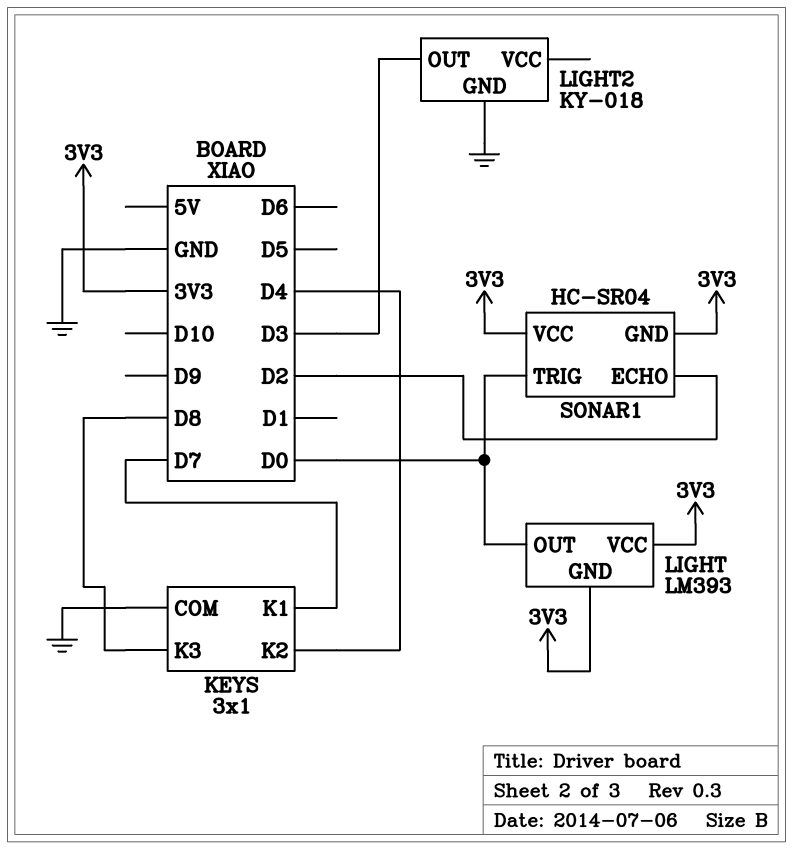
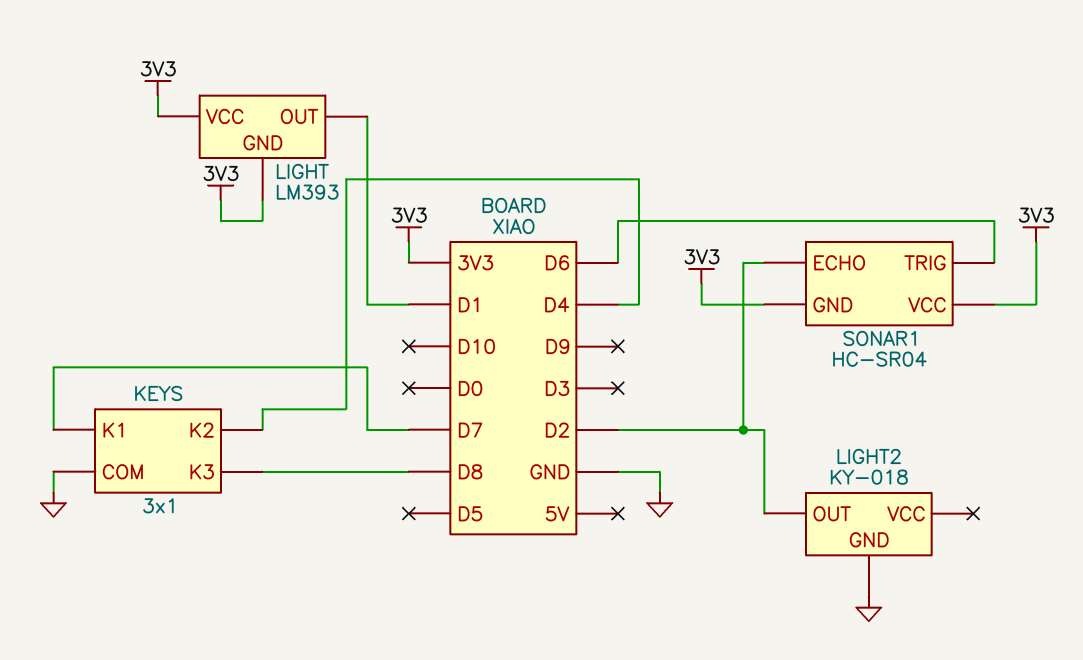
LIGHT pin OUT: D0 -> D1
LIGHT2 pin OUT: D3 -> D2
SONAR1 pin TRIG: D0 -> D6

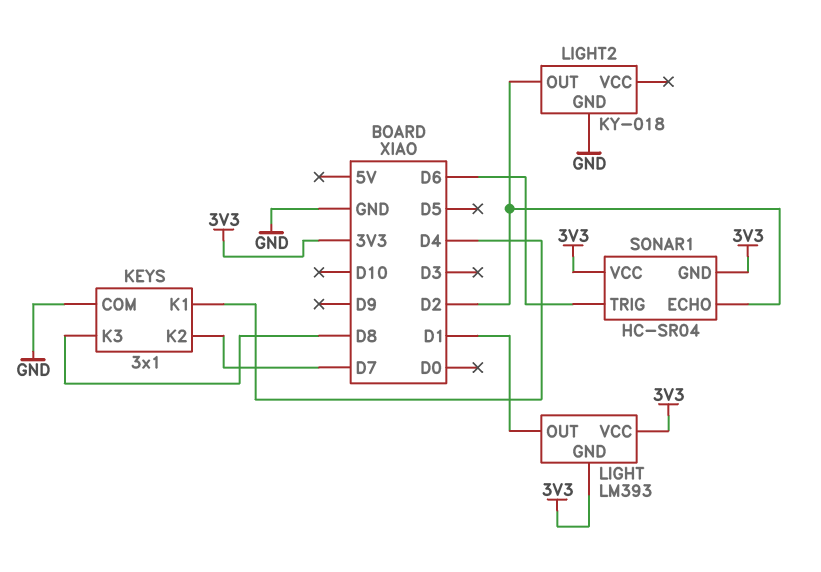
KEYS pin K1: D7 -> D4
KEYS pin K2: D4 -> D7

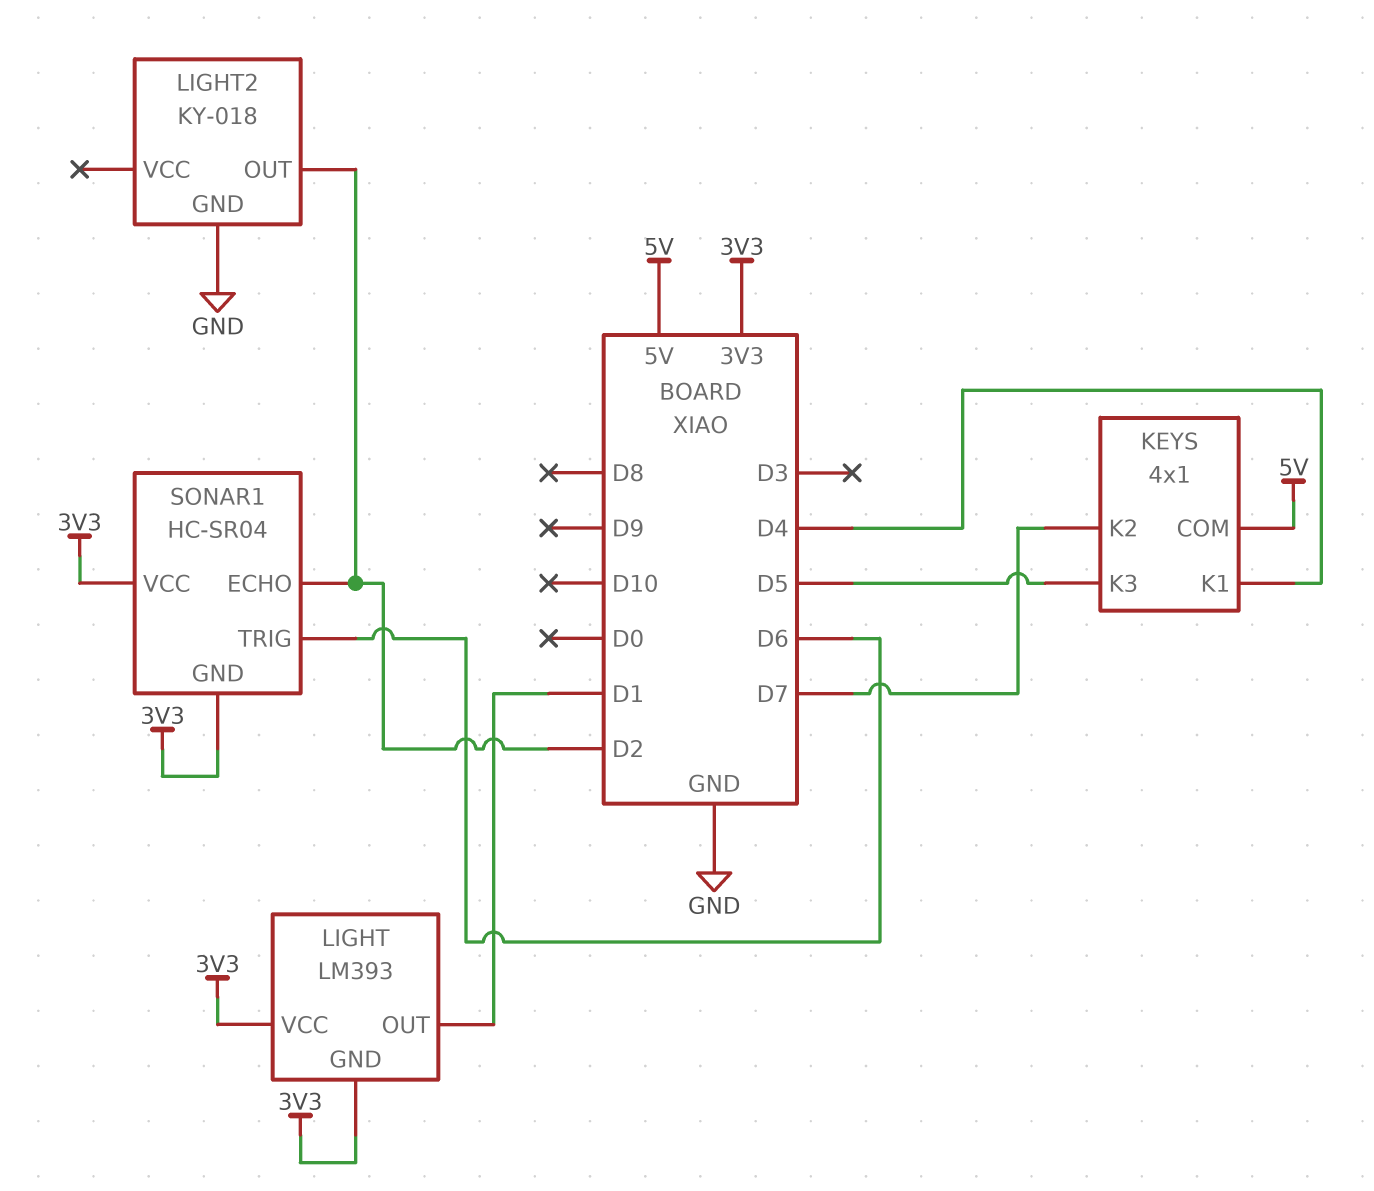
KEYS: 3x1 -> 4x1
KEYS pin COM: GND -> 5V
KEYS pin K3: D8 -> D5

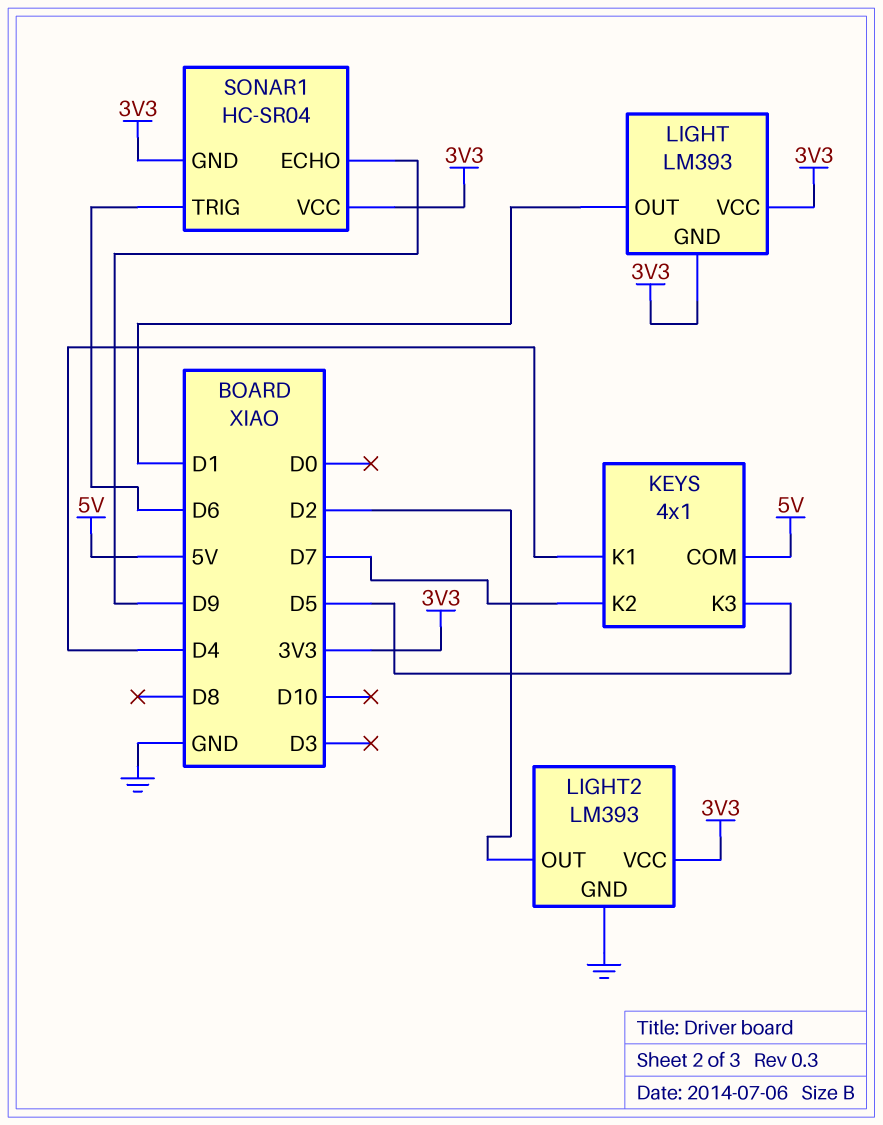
LIGHT2: KY-018 -> LM393
LIGHT2 pin VCC: none -> 3V3
SONAR1 pin ECHO: D2 -> D9

